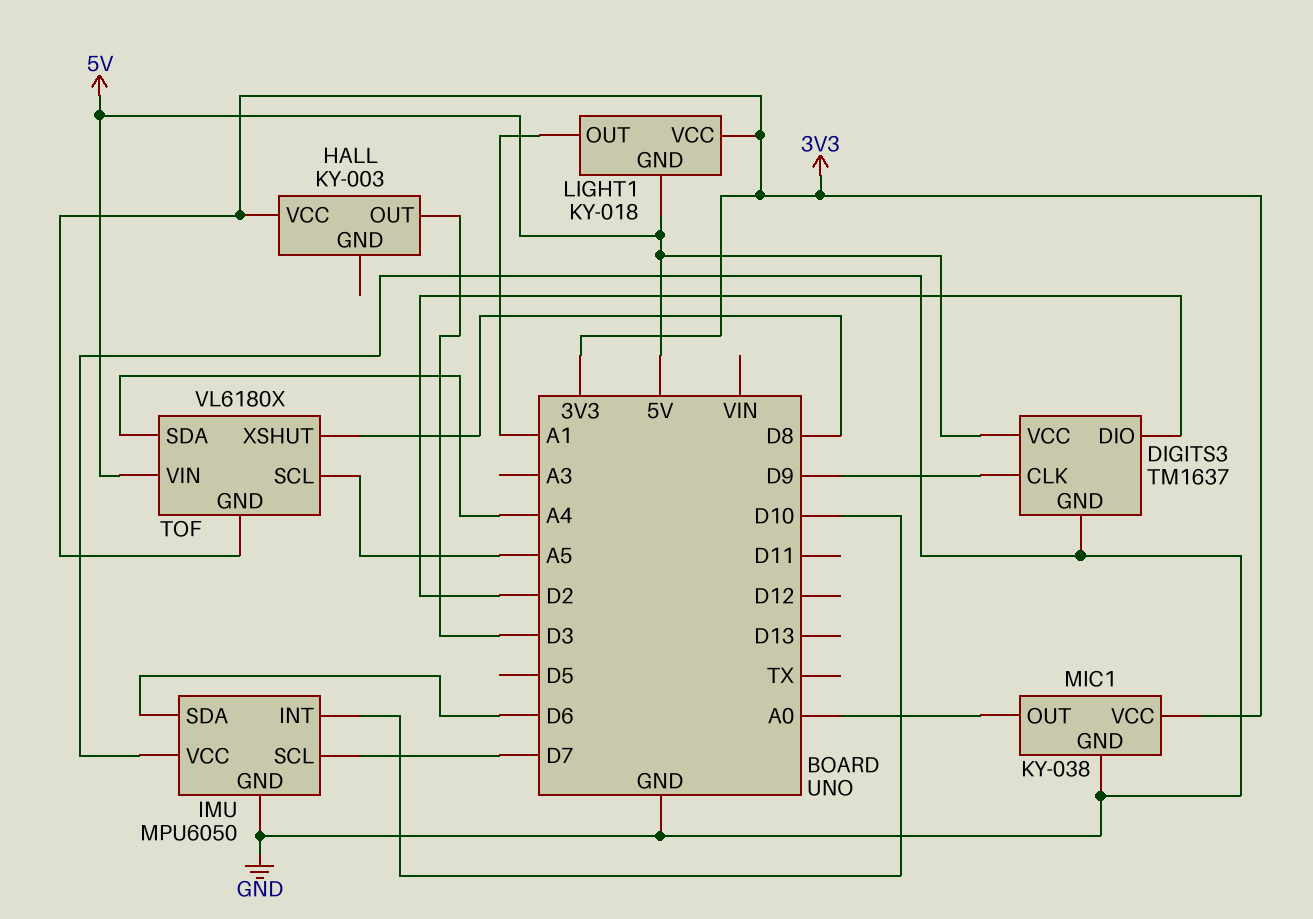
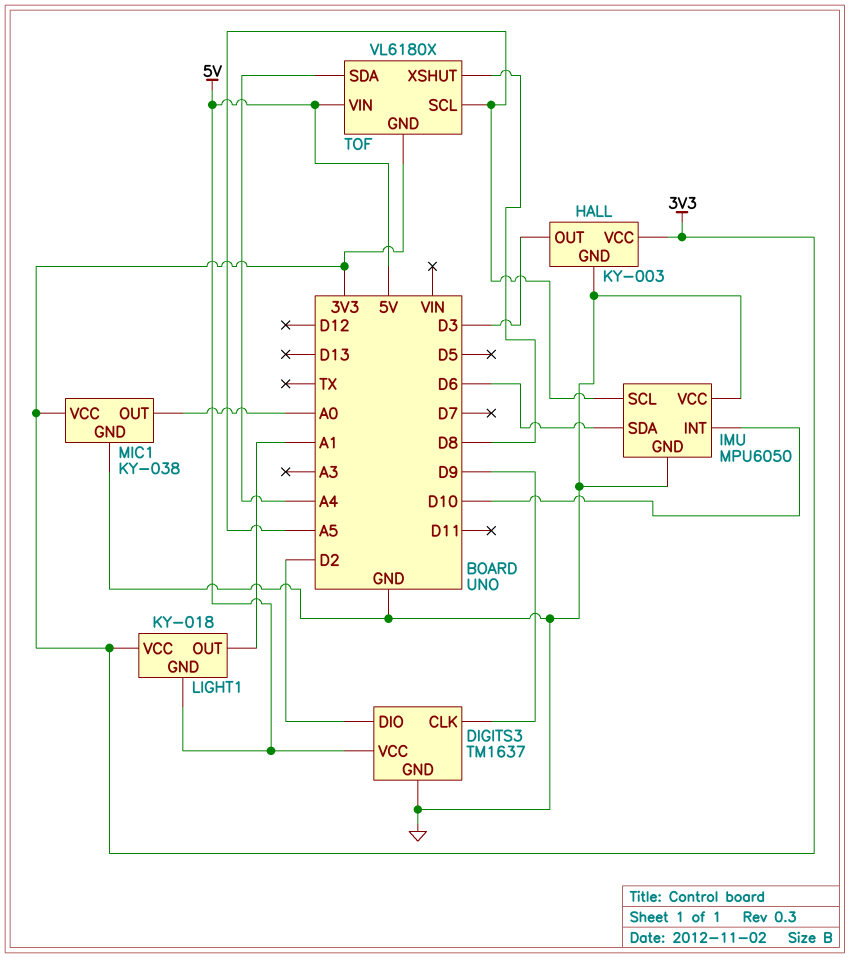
HALL pin GND: none -> GND
IMU pin SCL: D7 -> A5

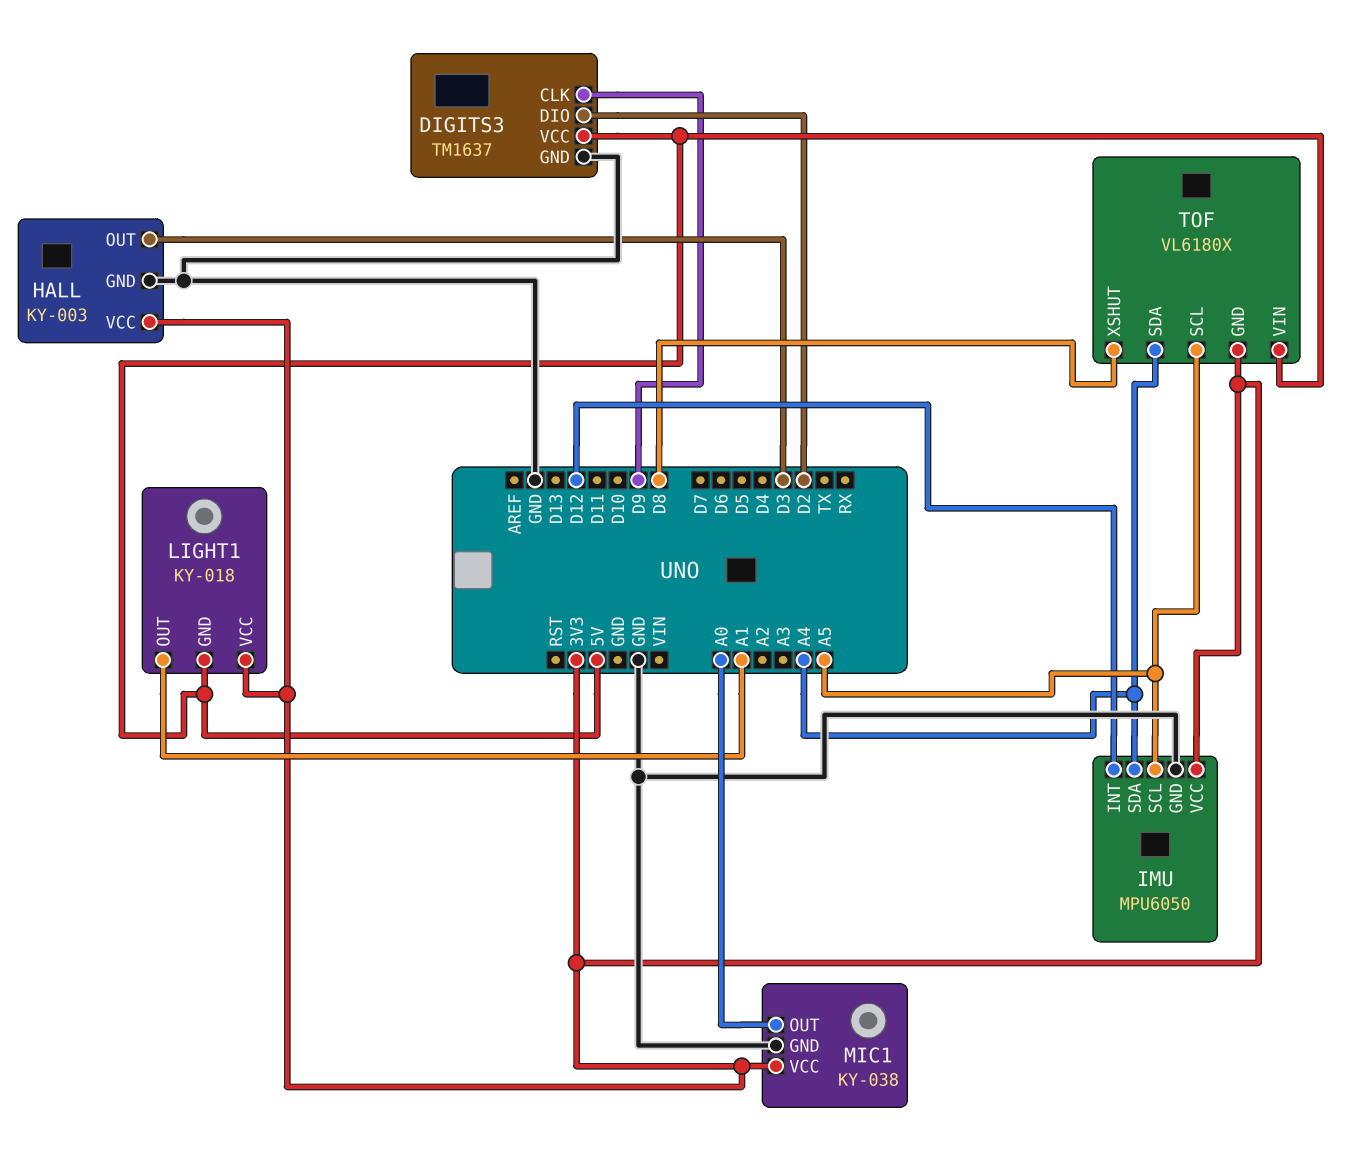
IMU pin INT: D10 -> D12
IMU pin SDA: D6 -> A4
IMU pin VCC: GND -> 3V3

